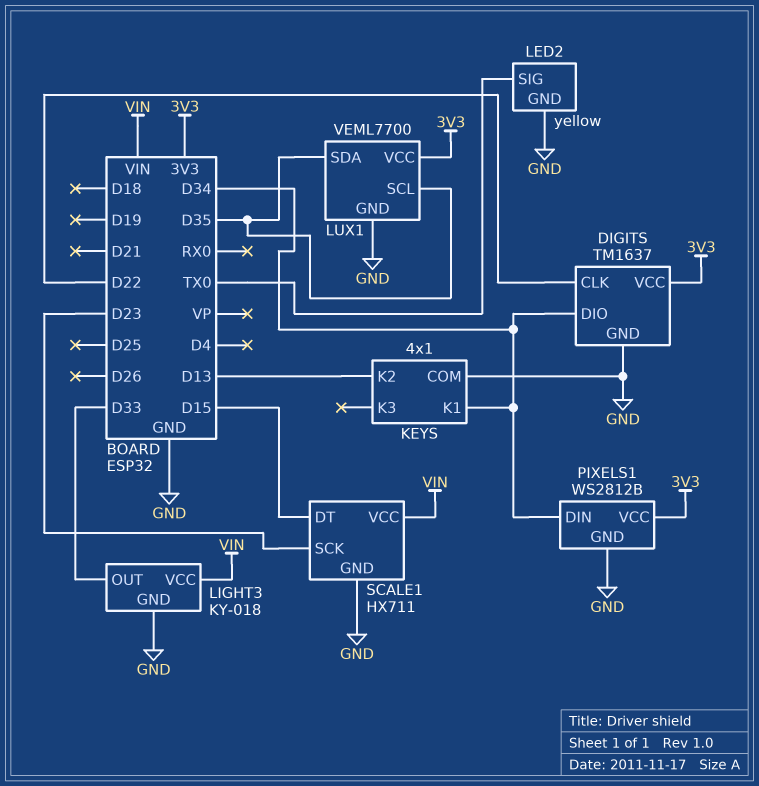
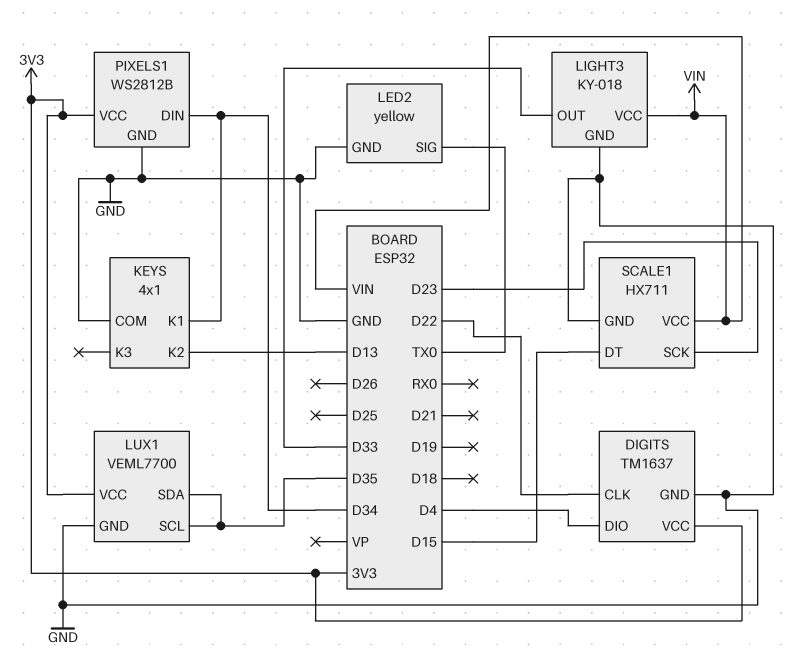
DIGITS pin DIO: D34 -> D4

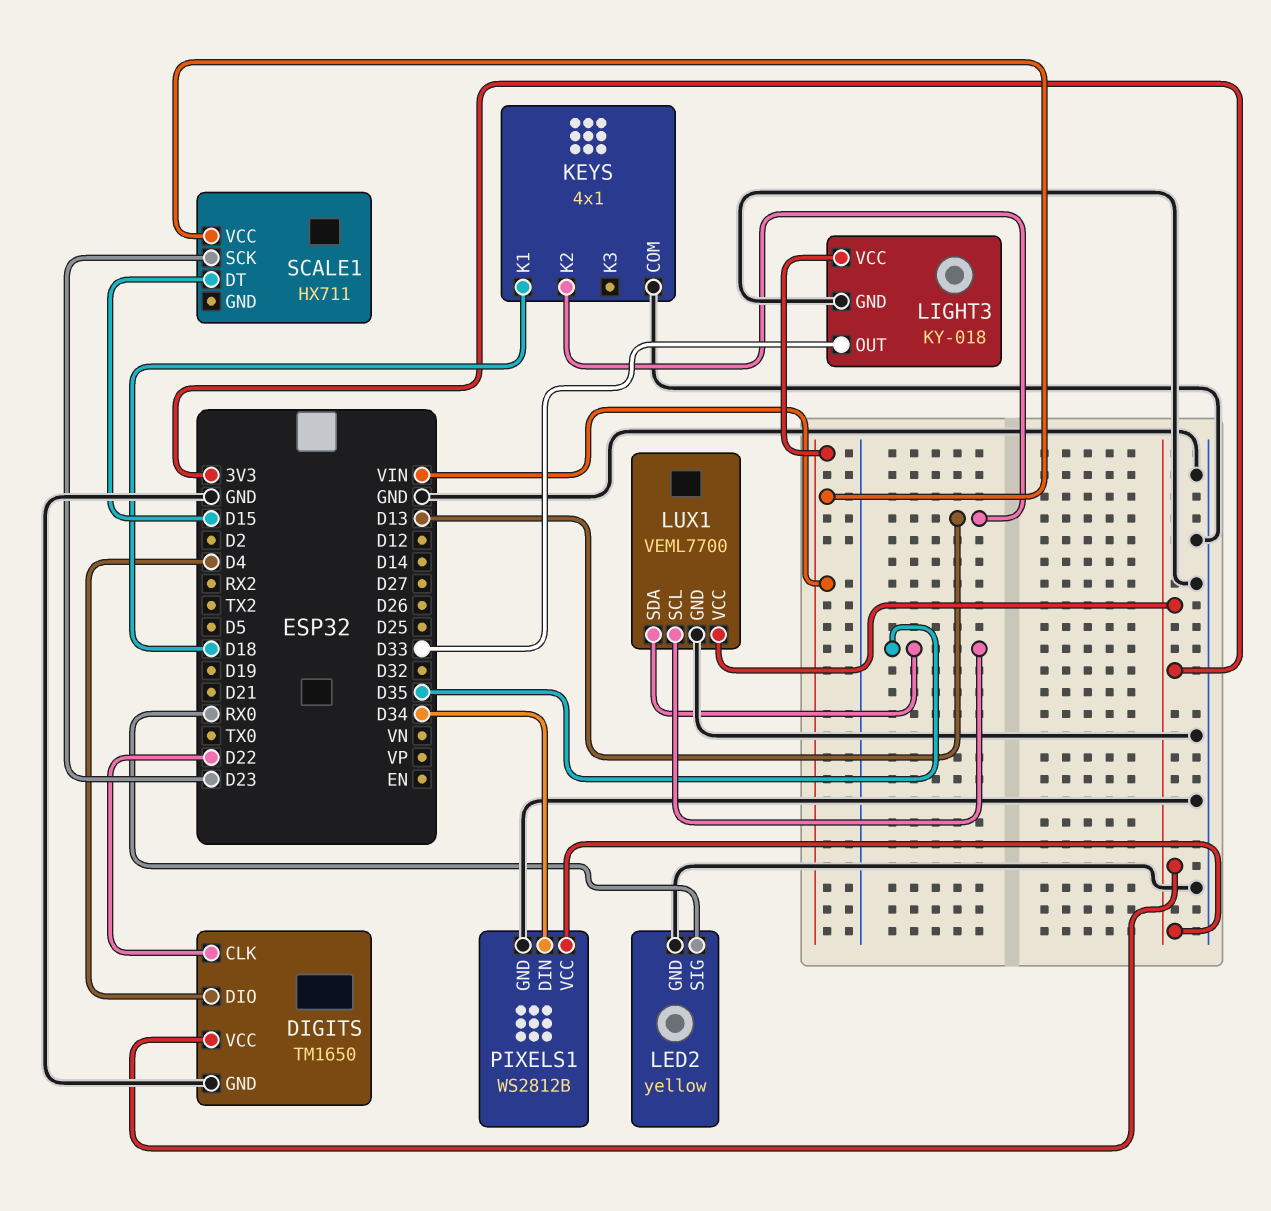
DIGITS: TM1637 -> TM1650
KEYS pin K1: D34 -> D18
LED2 pin SIG: TX0 -> RX0
SCALE1 pin GND: GND -> none

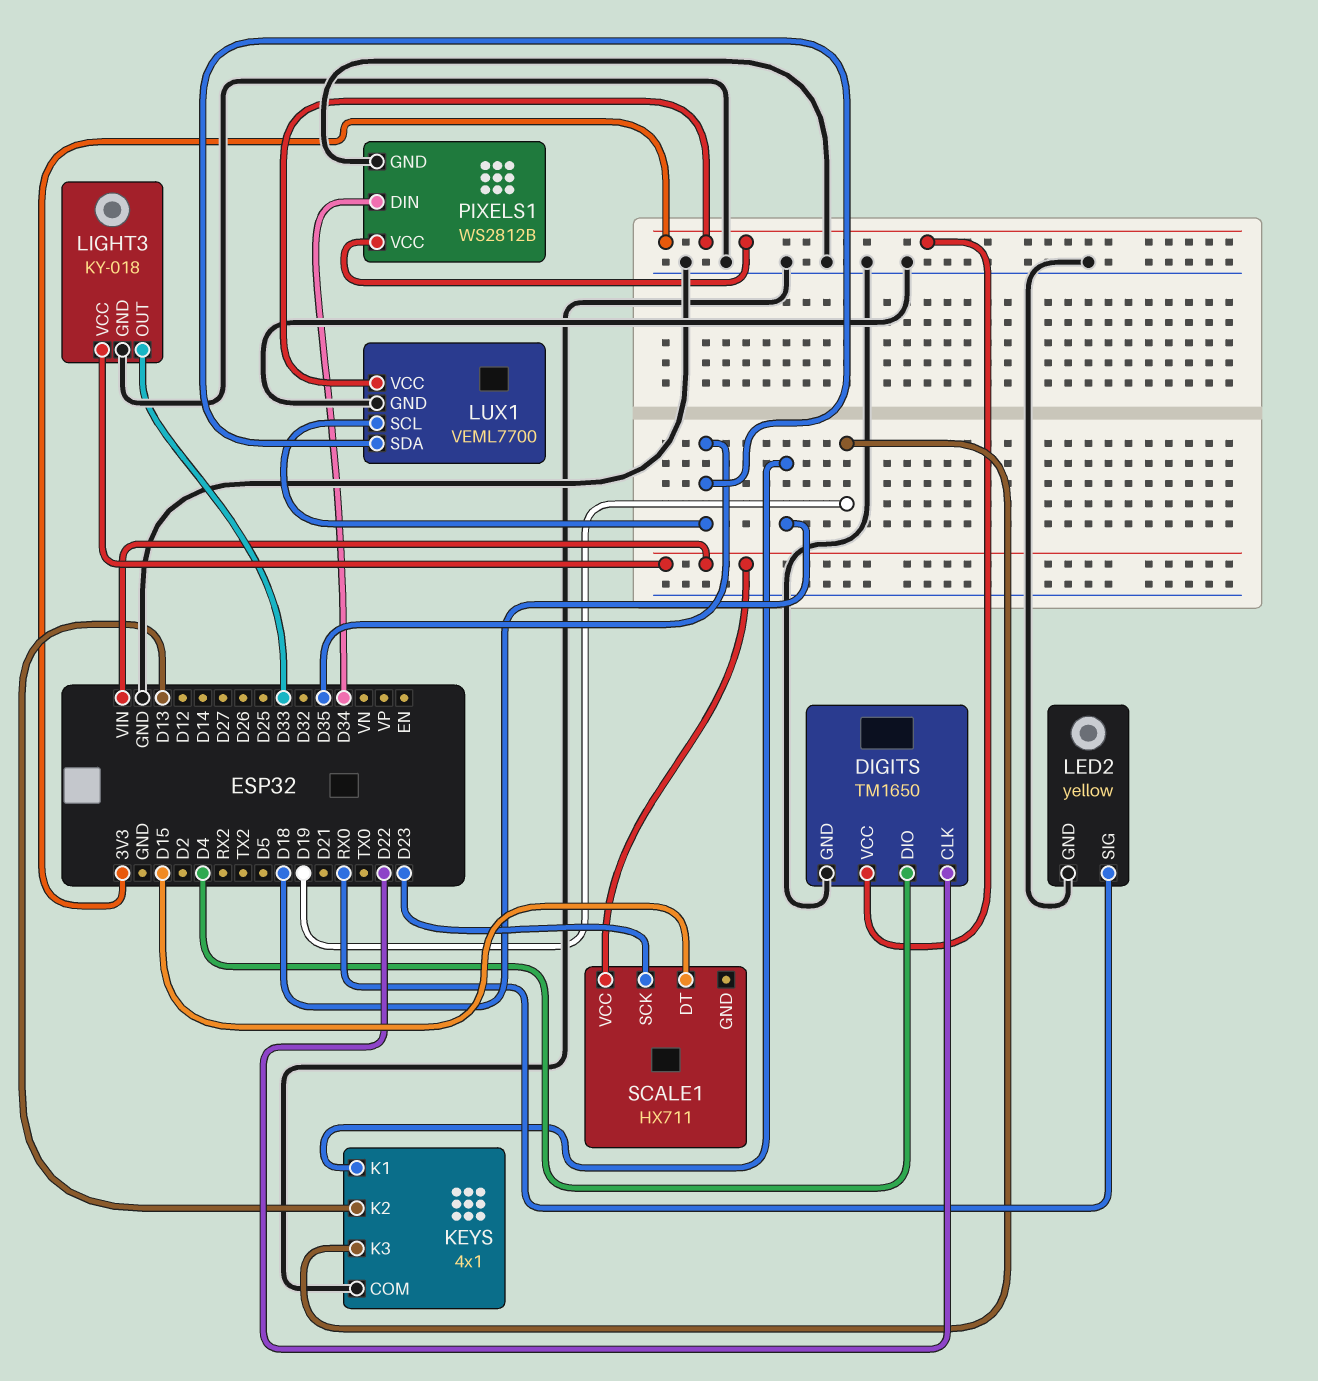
KEYS pin K3: none -> D19

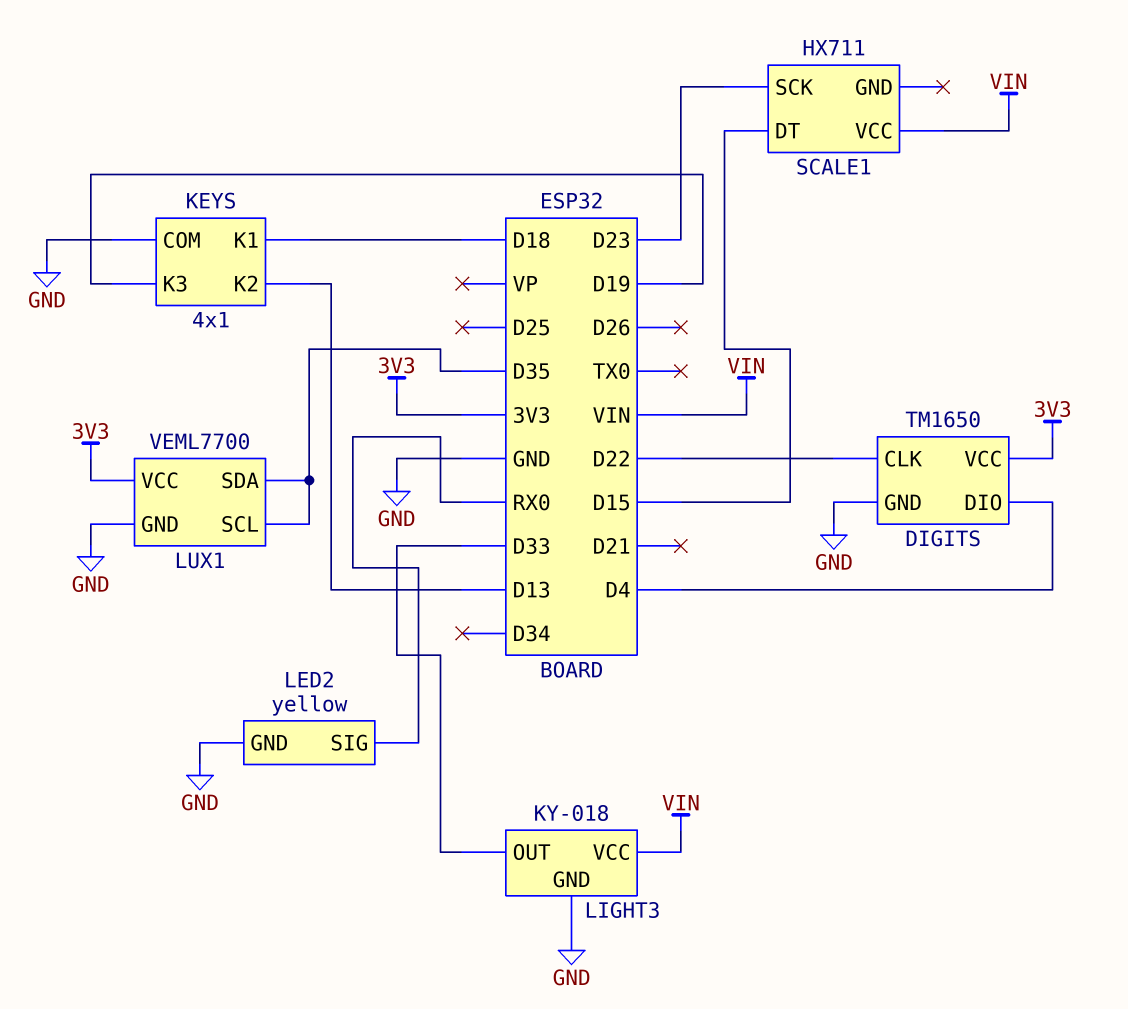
PIXELS1: WS2812B -> none
PIXELS1 pin DIN: D34 -> none
PIXELS1 pin GND: GND -> none
PIXELS1 pin VCC: 3V3 -> none

